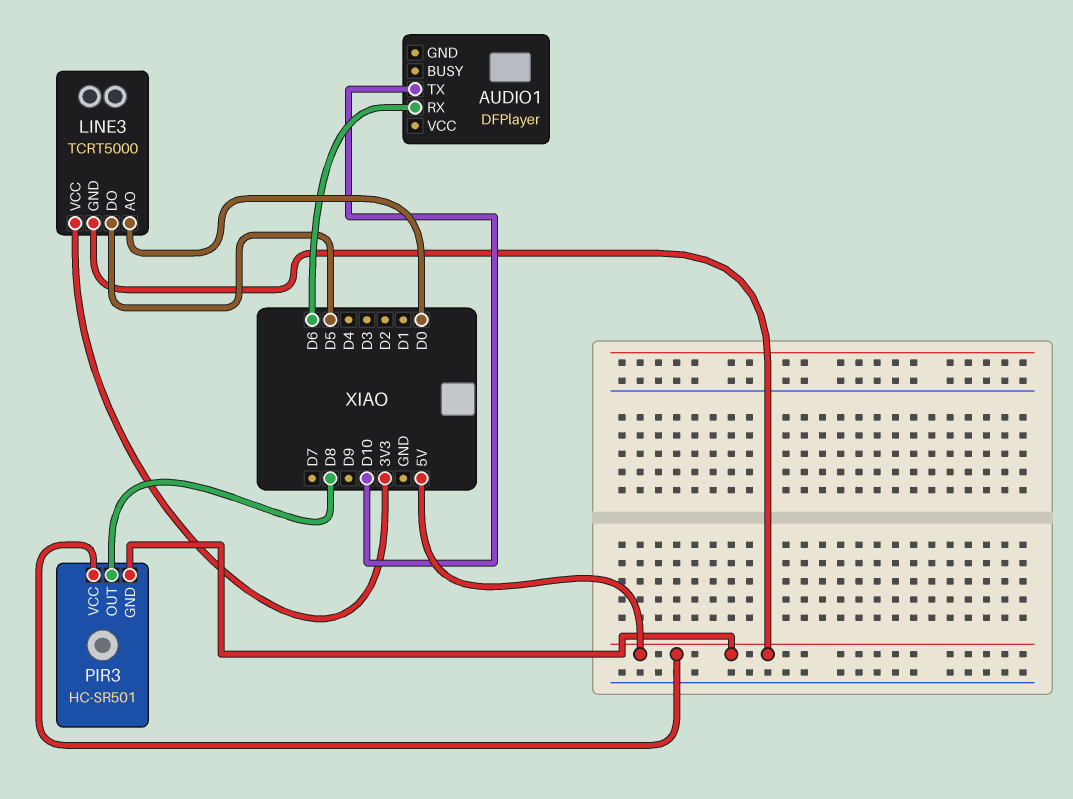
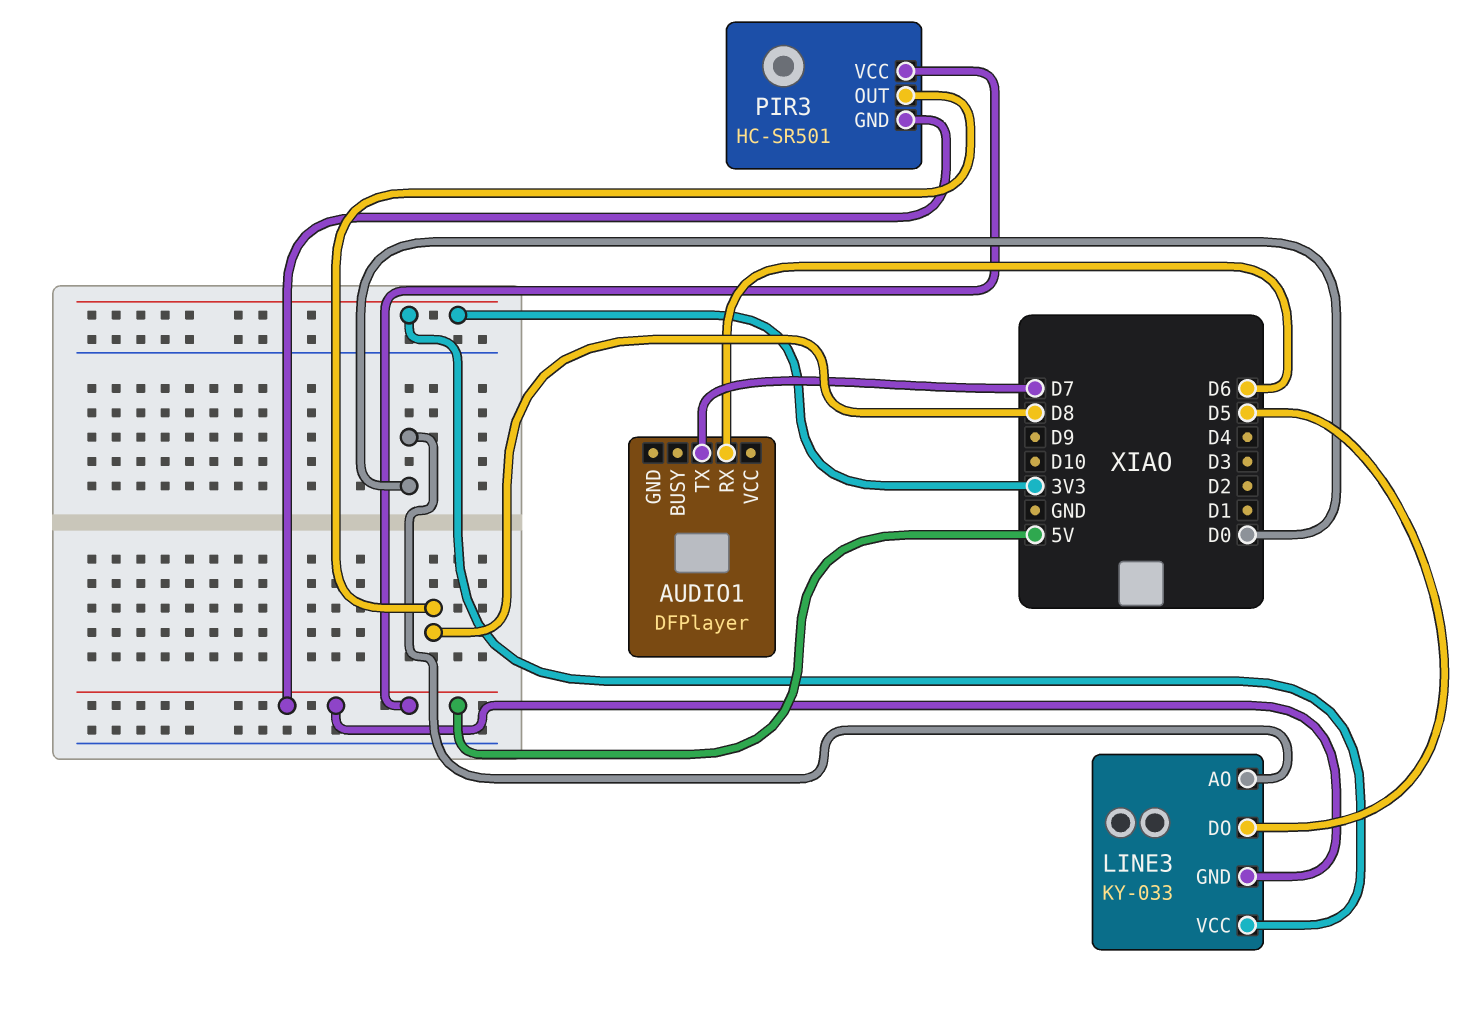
AUDIO1 pin TX: D10 -> D7
LINE3: TCRT5000 -> KY-033

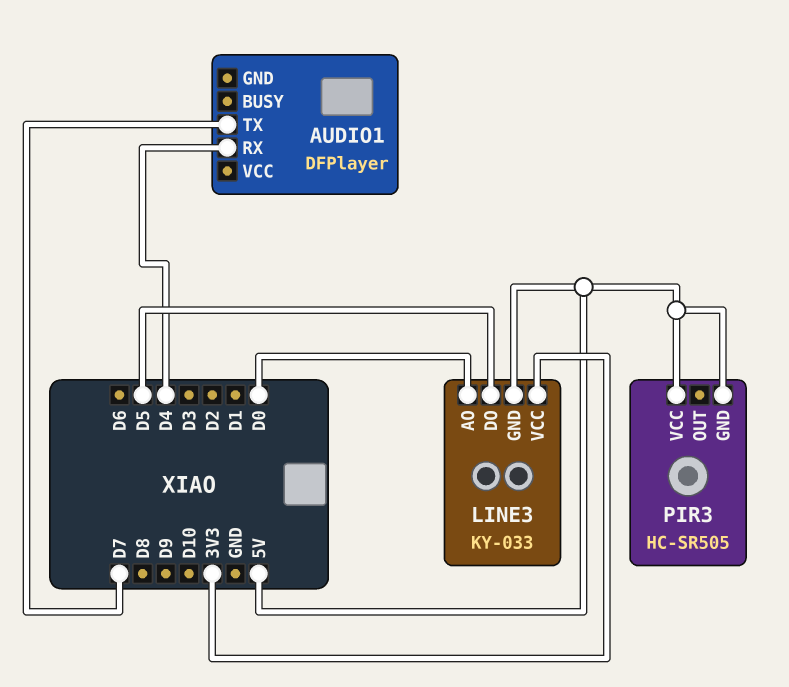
AUDIO1 pin RX: D6 -> D4
PIR3: HC-SR501 -> HC-SR505
PIR3 pin OUT: D8 -> none

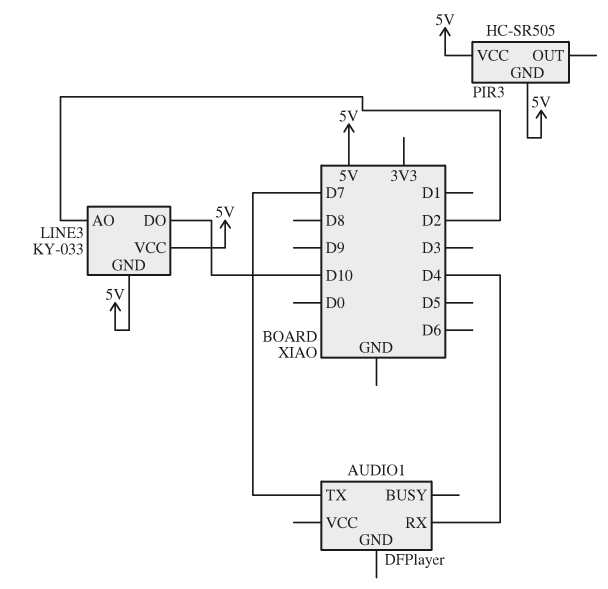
LINE3 pin AO: D0 -> D2
LINE3 pin DO: D5 -> D10
LINE3 pin VCC: 3V3 -> 5V

